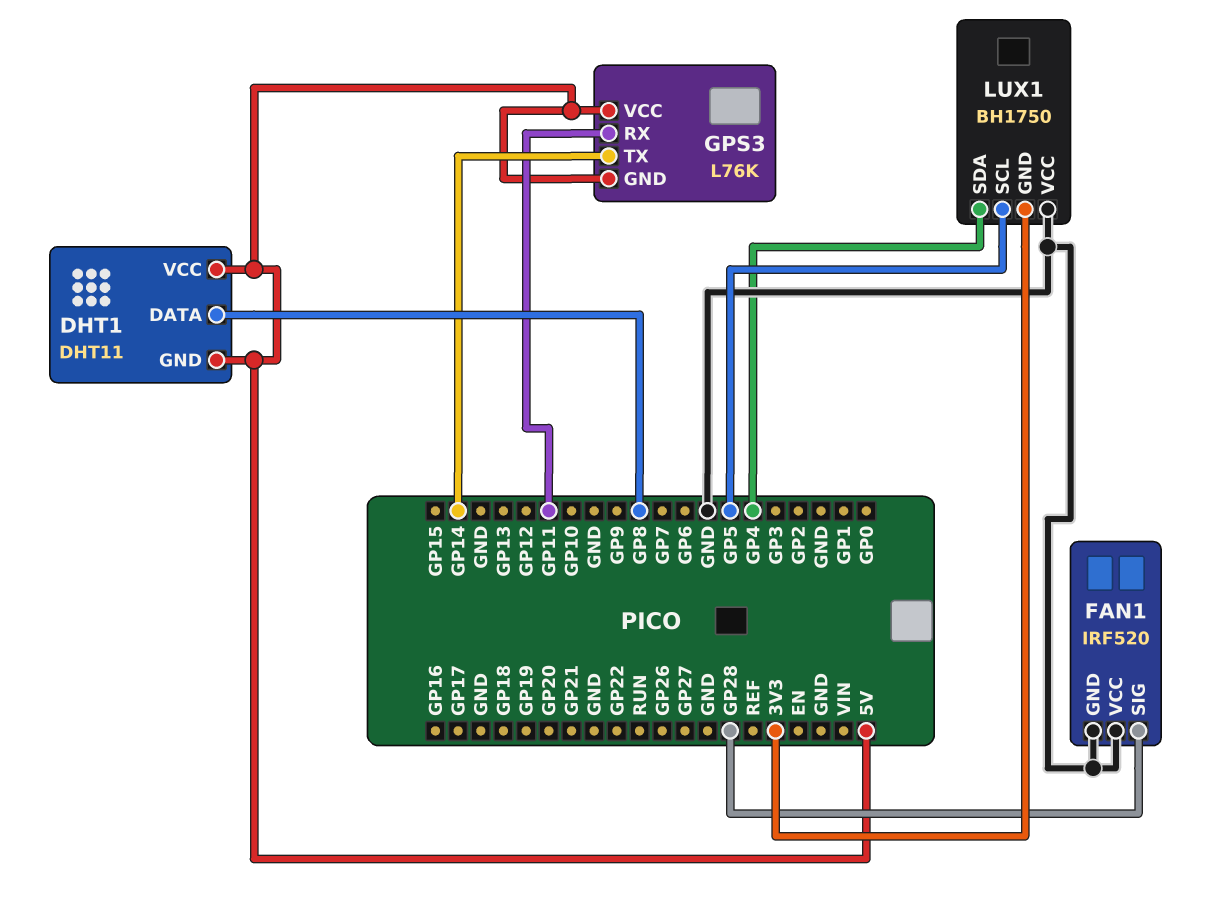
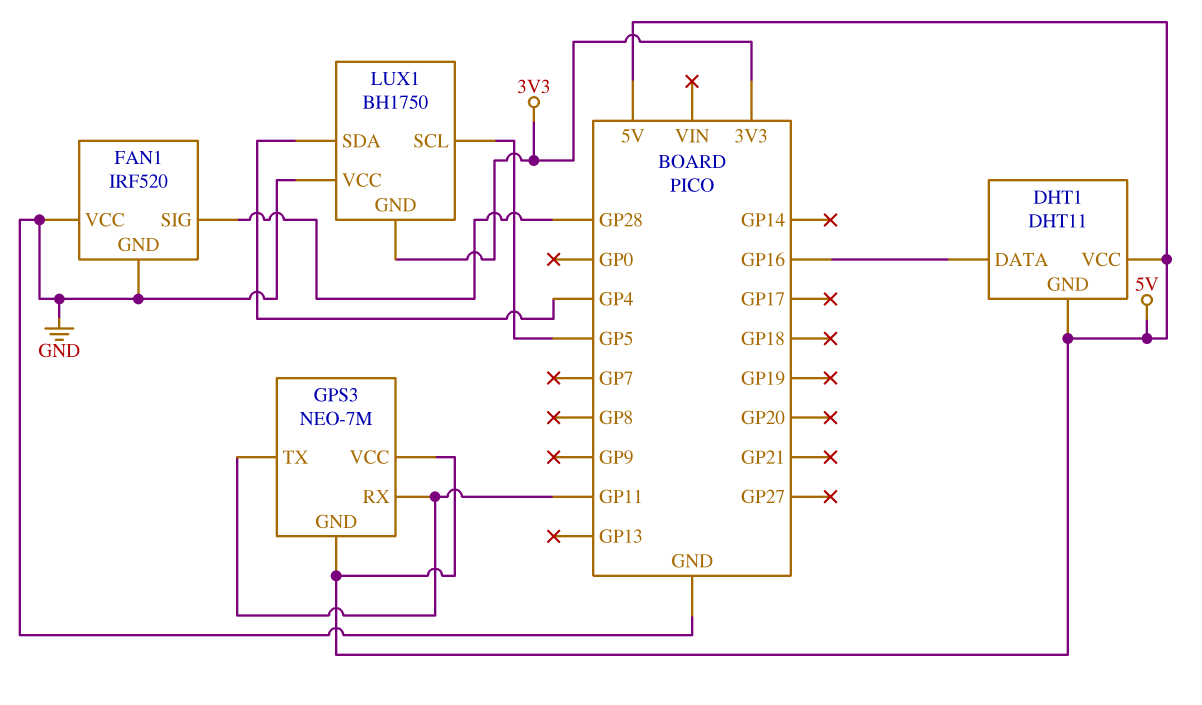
DHT1 pin DATA: GP8 -> GP16
GPS3: L76K -> NEO-7M
GPS3 pin TX: GP14 -> GP11

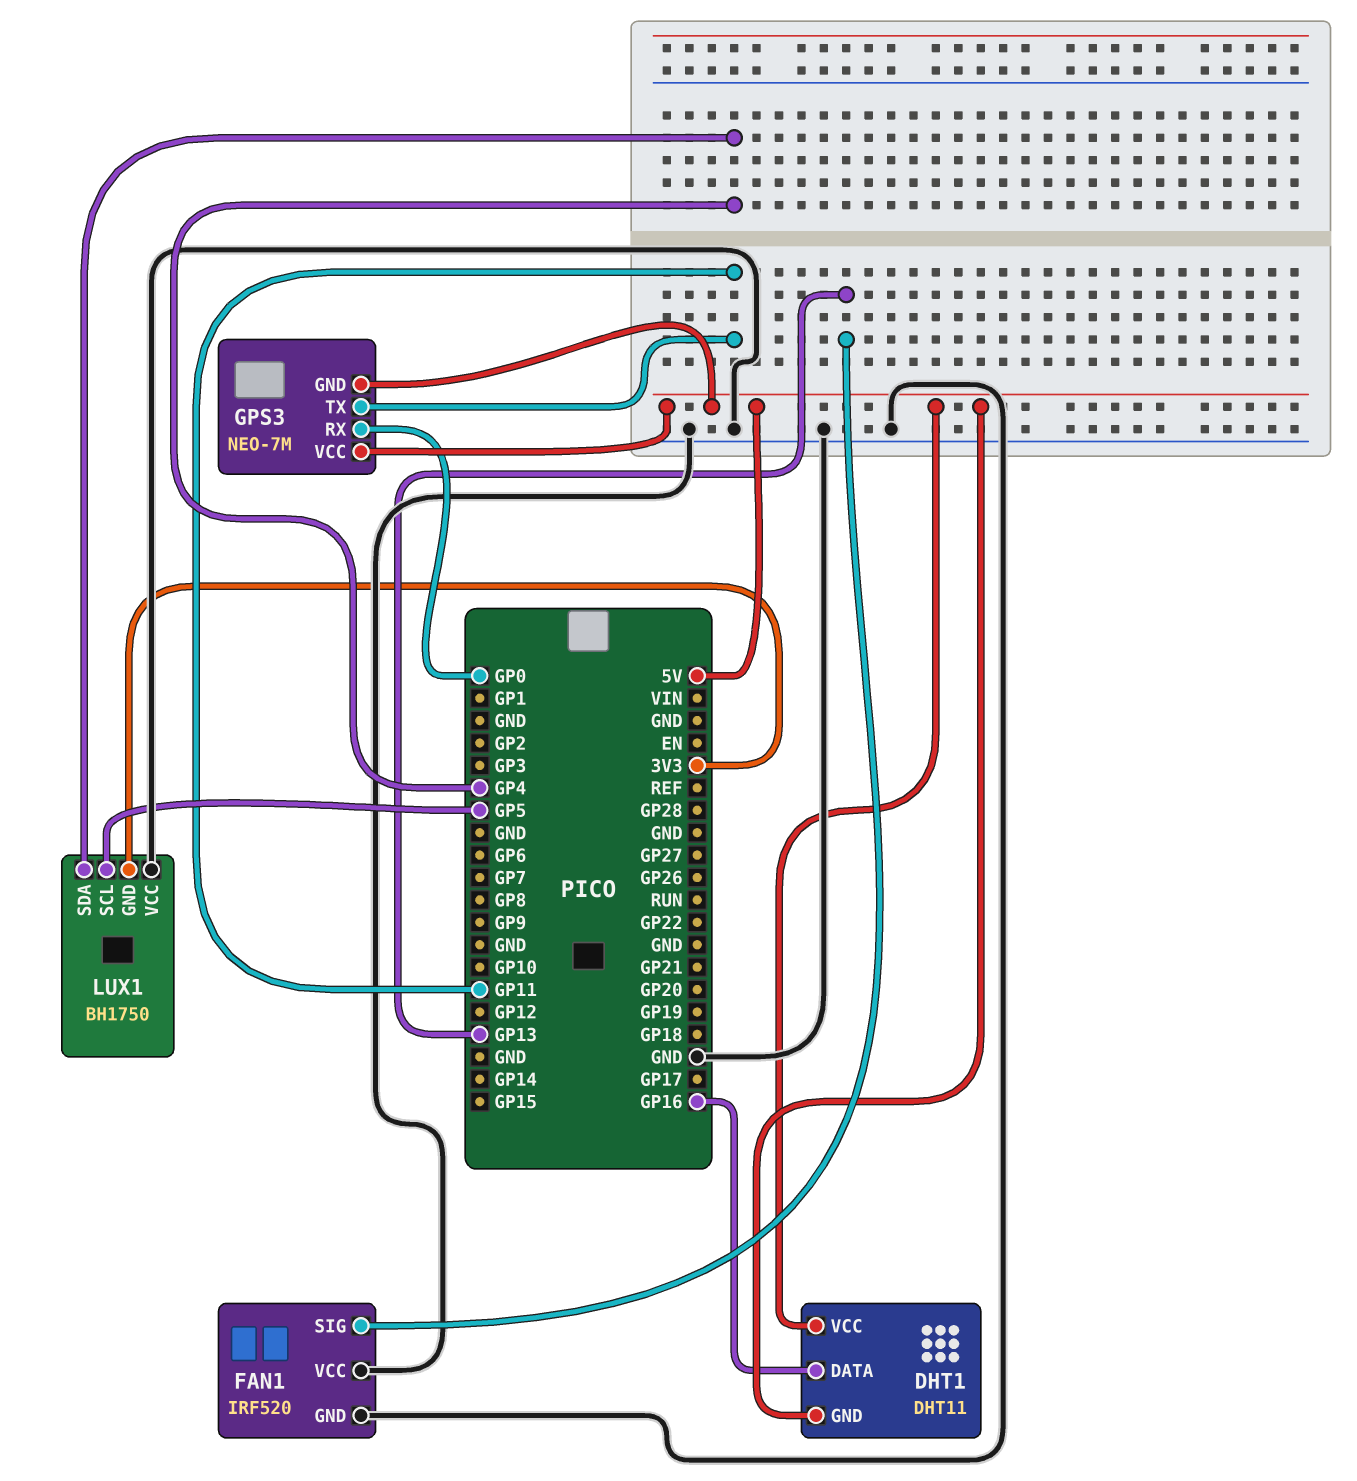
FAN1 pin SIG: GP28 -> GP13
GPS3 pin RX: GP11 -> GP0

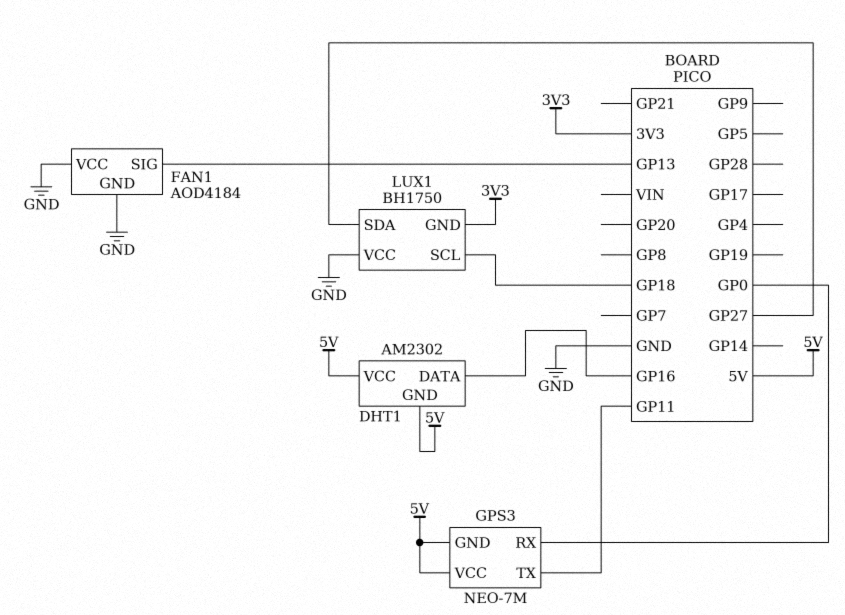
DHT1: DHT11 -> AM2302
FAN1: IRF520 -> AOD4184
LUX1 pin SCL: GP5 -> GP18
LUX1 pin SDA: GP4 -> GP27

